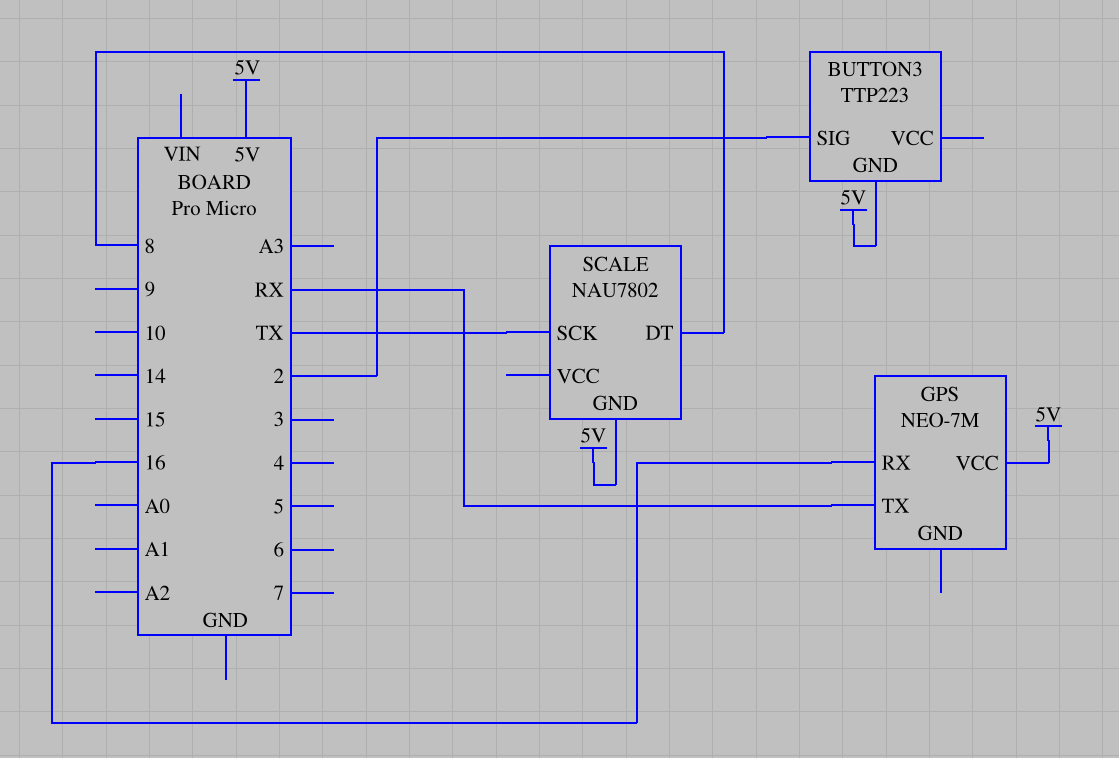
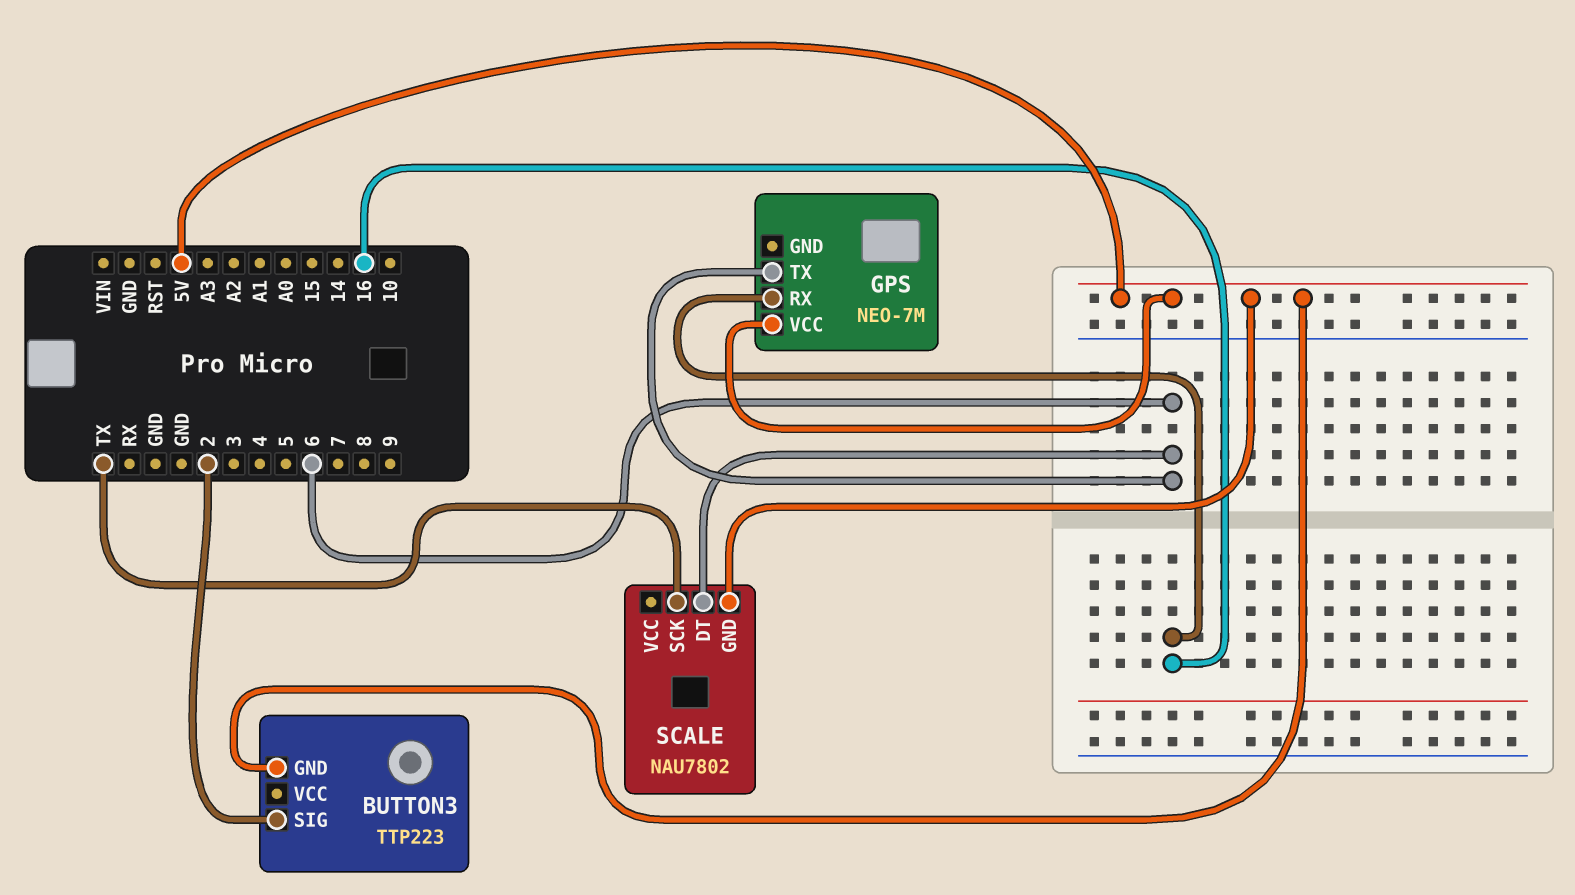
GPS pin TX: RX -> 6
SCALE pin DT: 8 -> 6

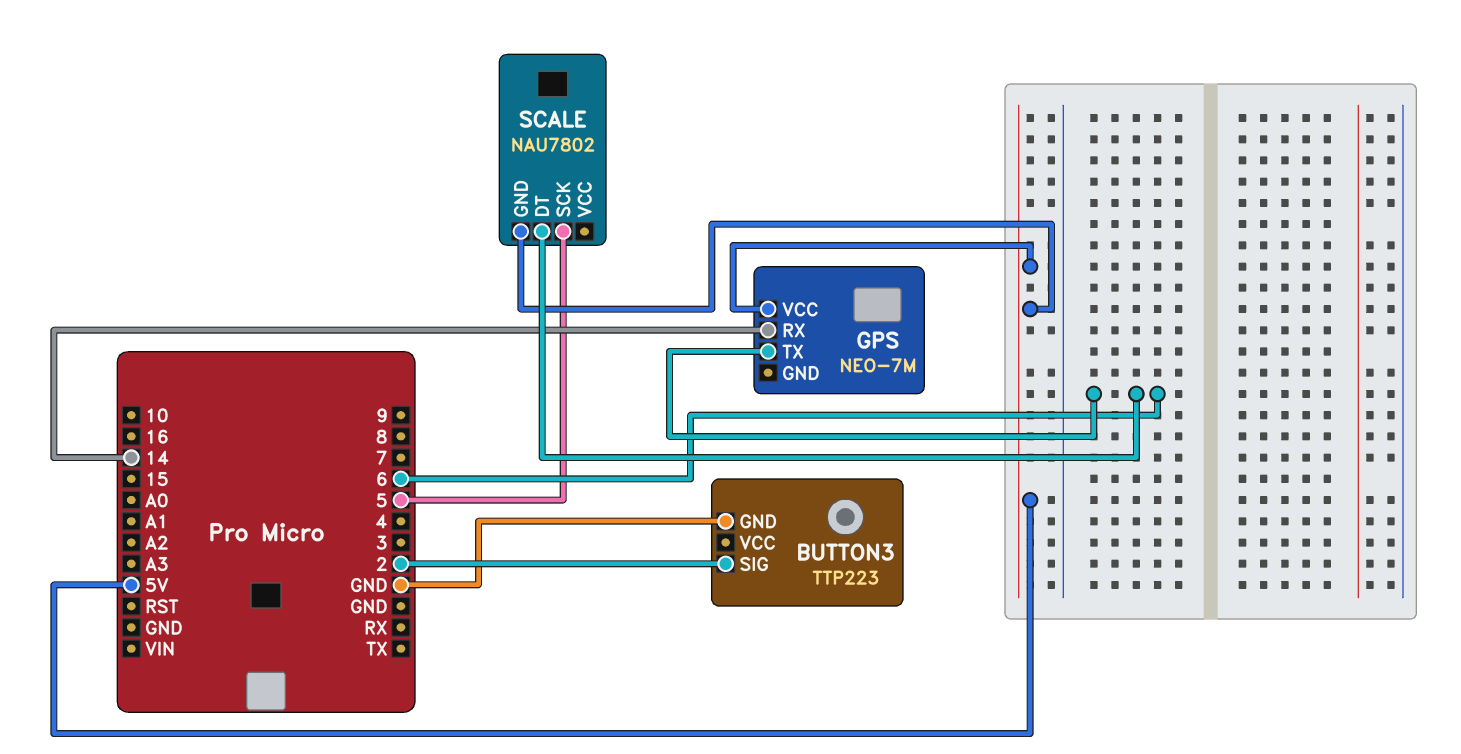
BUTTON3 pin GND: 5V -> GND
GPS pin RX: 16 -> 14
SCALE pin SCK: TX -> 5

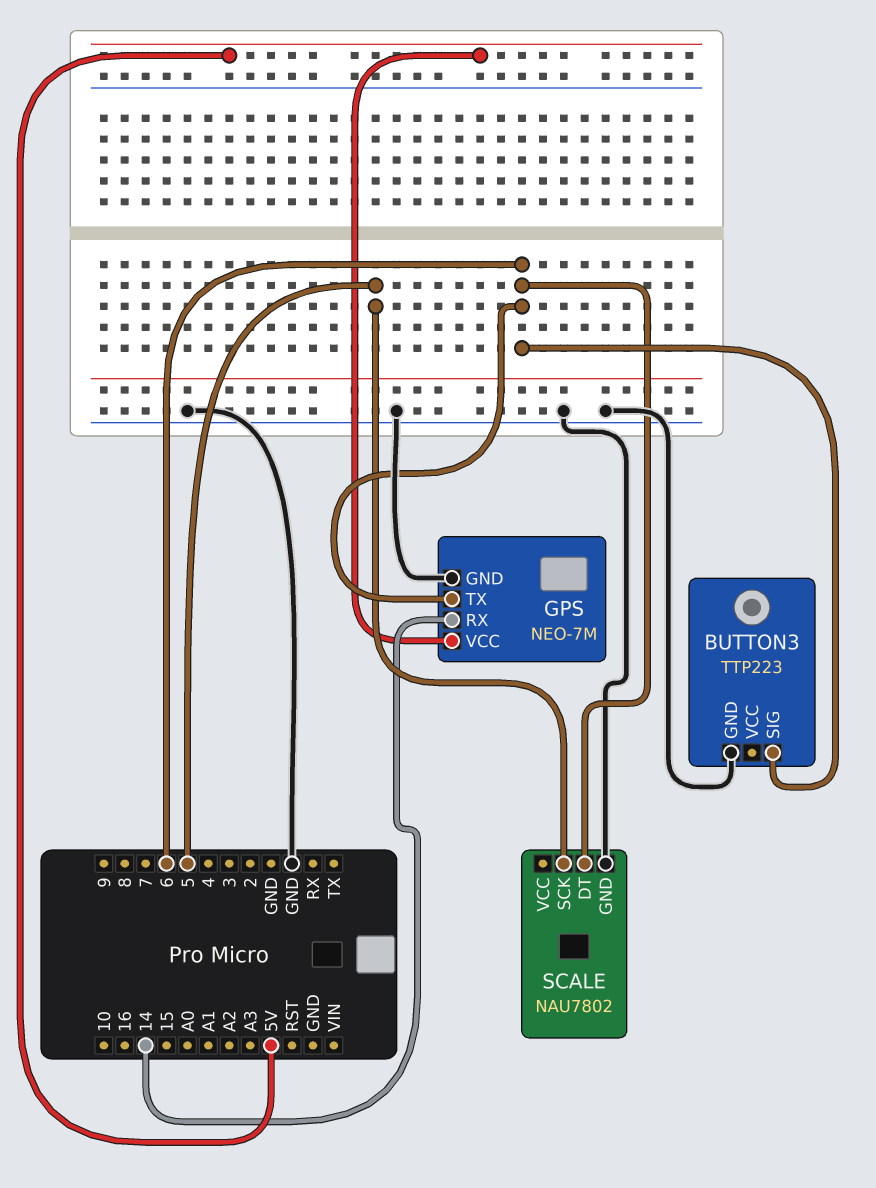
BUTTON3 pin SIG: 2 -> 6
GPS pin GND: none -> GND
SCALE pin GND: 5V -> GND

